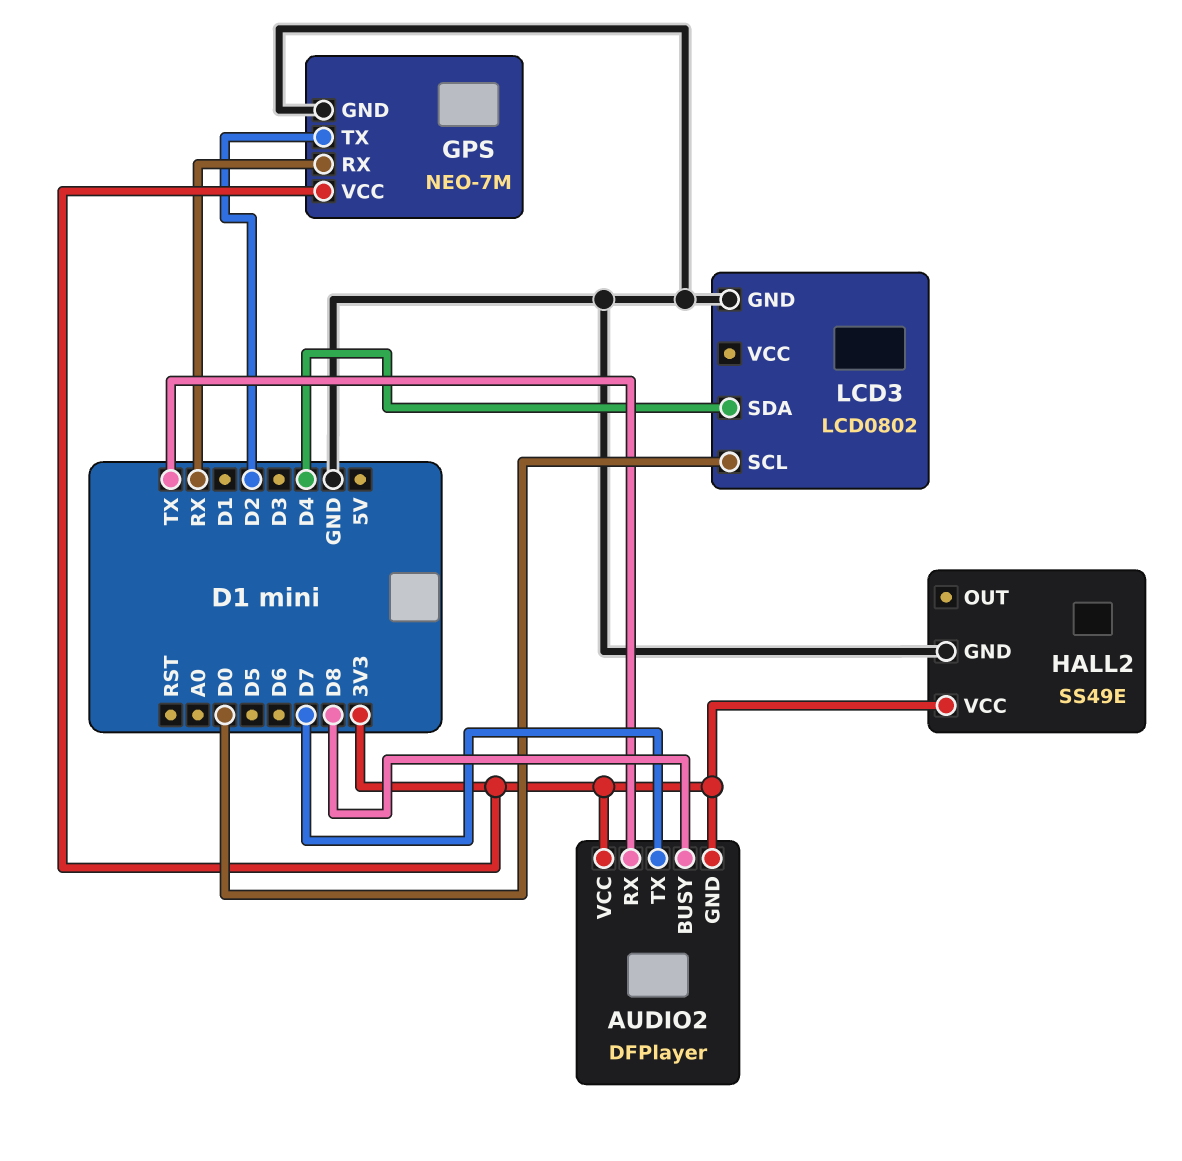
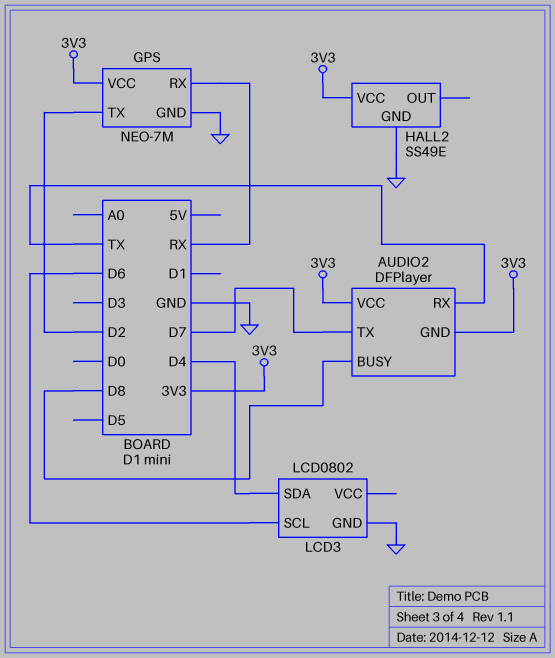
LCD3 pin SCL: D0 -> D6

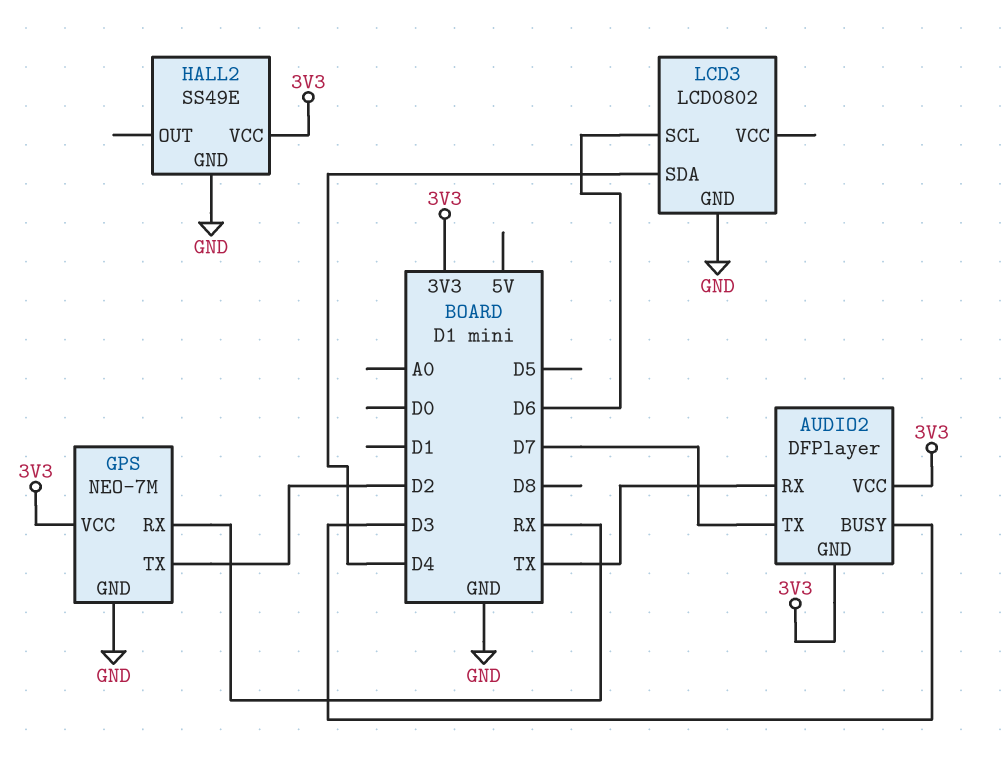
AUDIO2 pin BUSY: D8 -> D3

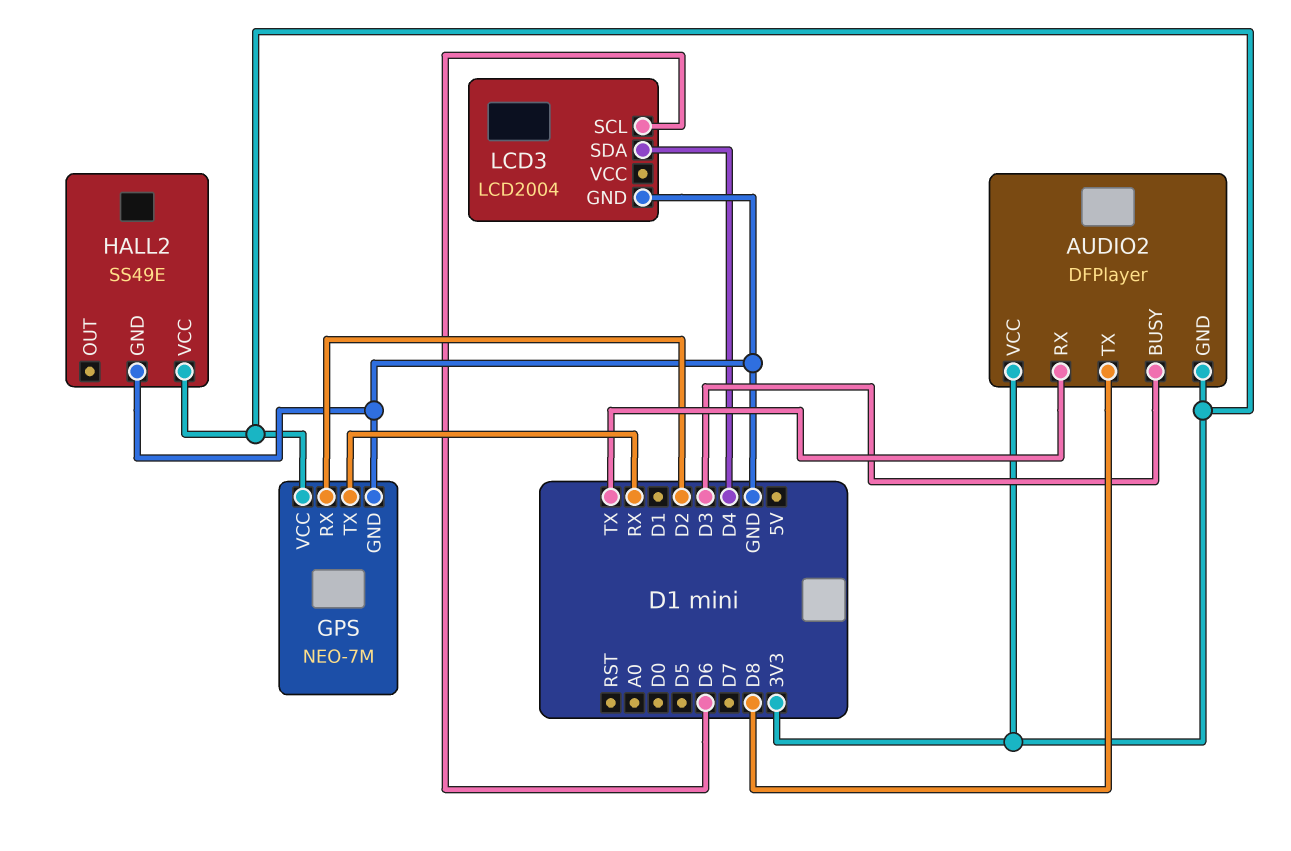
AUDIO2 pin TX: D7 -> D8
GPS pin RX: RX -> D2
GPS pin TX: D2 -> RX
LCD3: LCD0802 -> LCD2004

